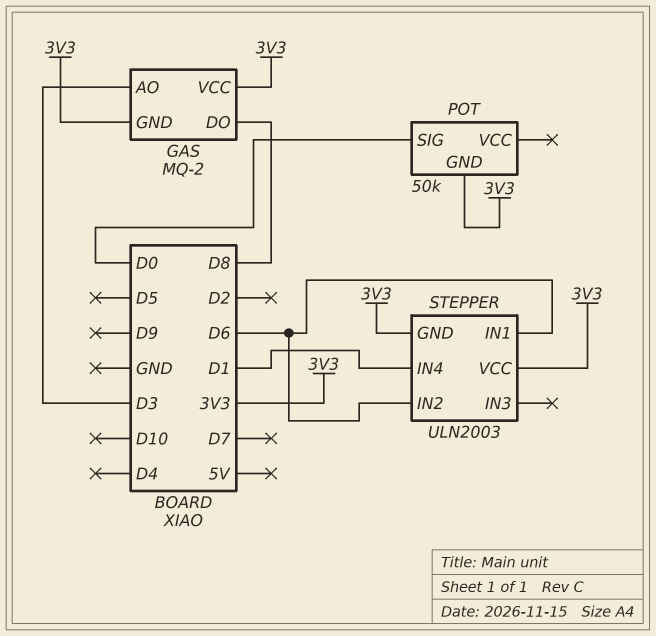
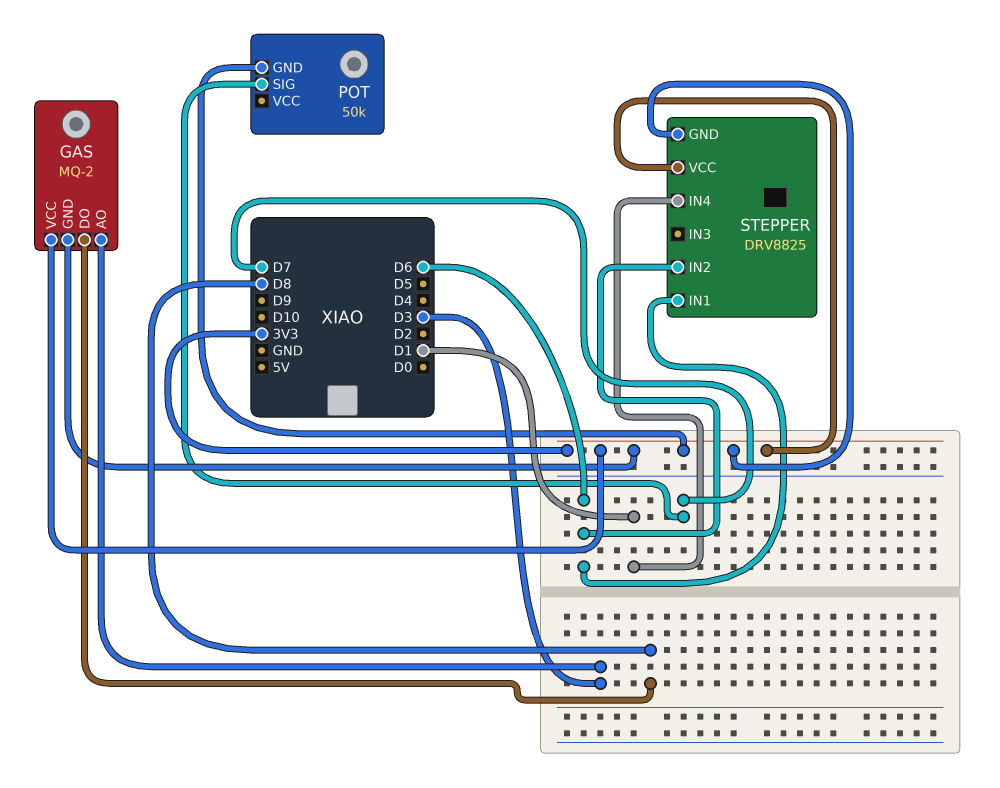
POT pin SIG: D0 -> D7
STEPPER: ULN2003 -> DRV8825

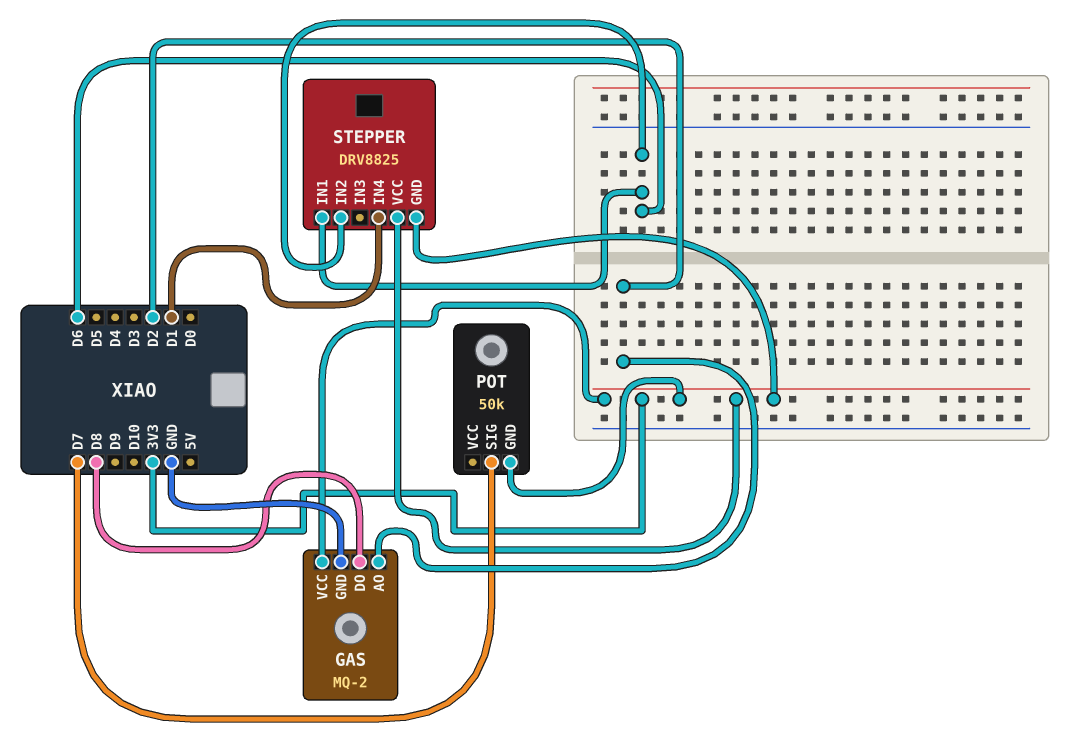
GAS pin AO: D3 -> D2
GAS pin GND: 3V3 -> GND

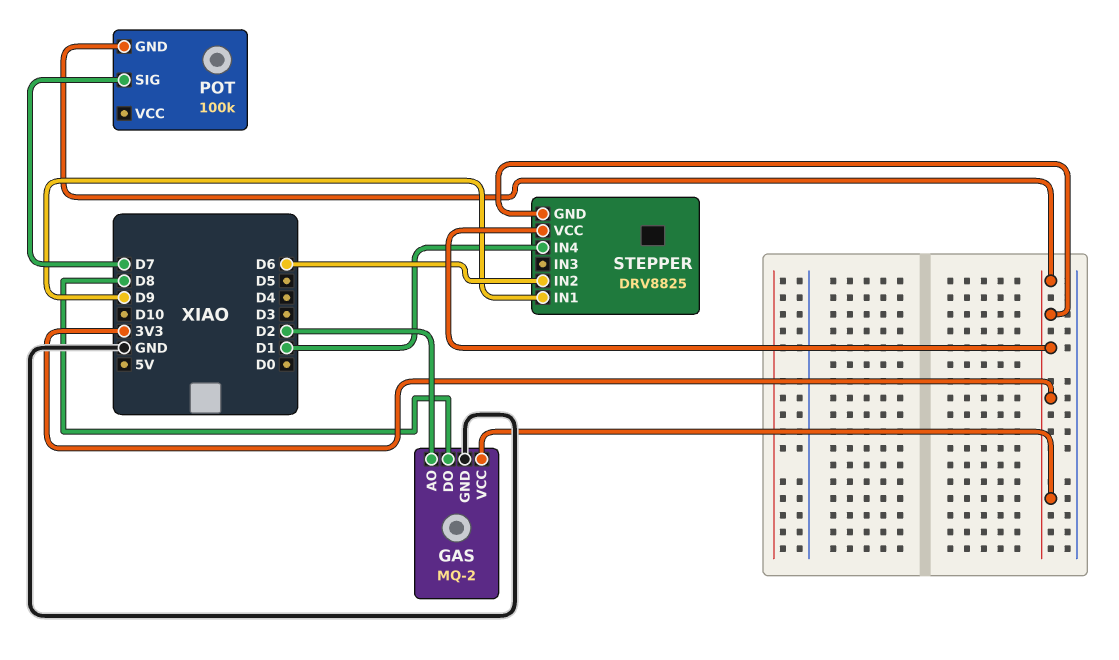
POT: 50k -> 100k
STEPPER pin IN1: D6 -> D9

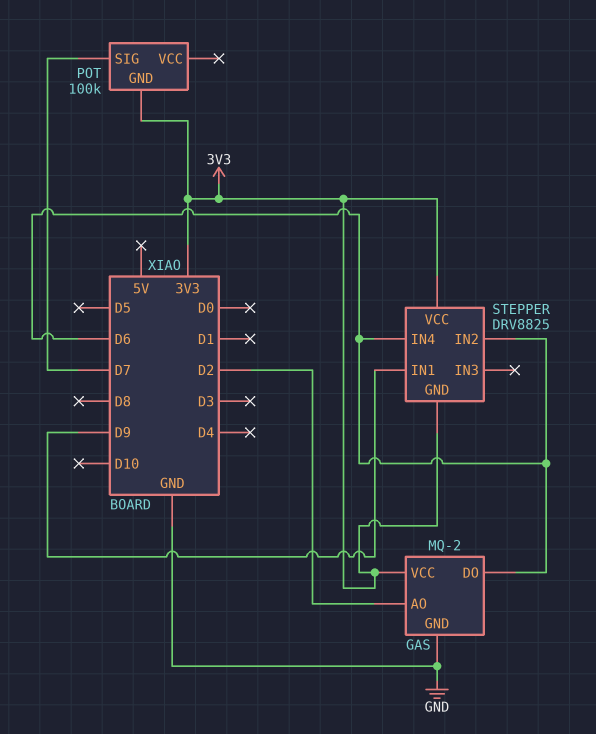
GAS pin DO: D8 -> D6
STEPPER pin IN4: D1 -> D6

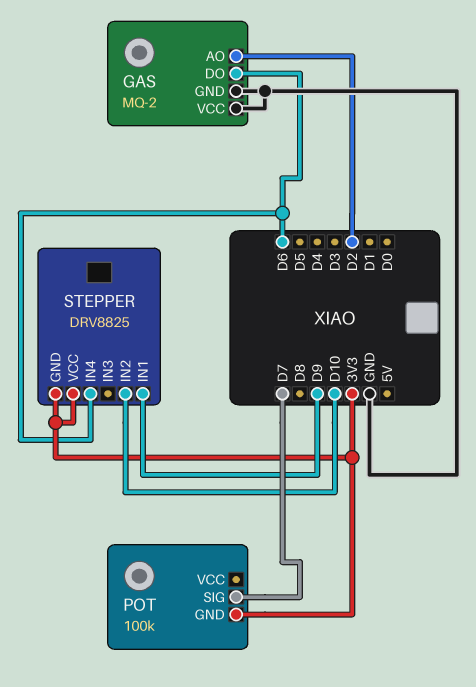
GAS pin VCC: 3V3 -> GND
STEPPER pin IN2: D6 -> D10

